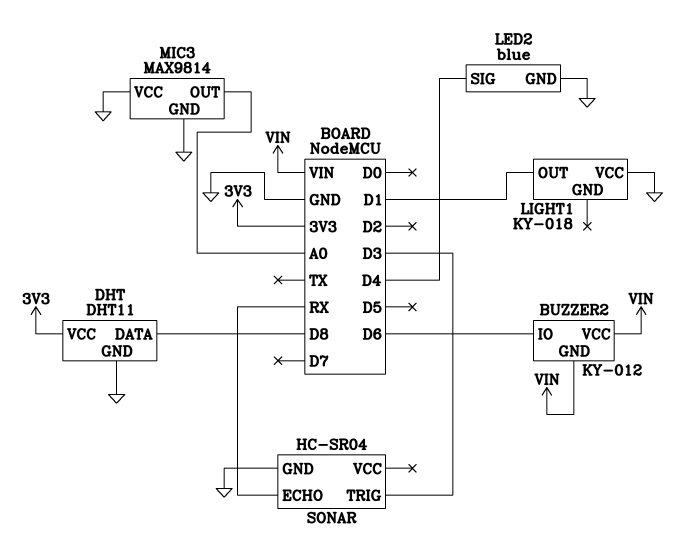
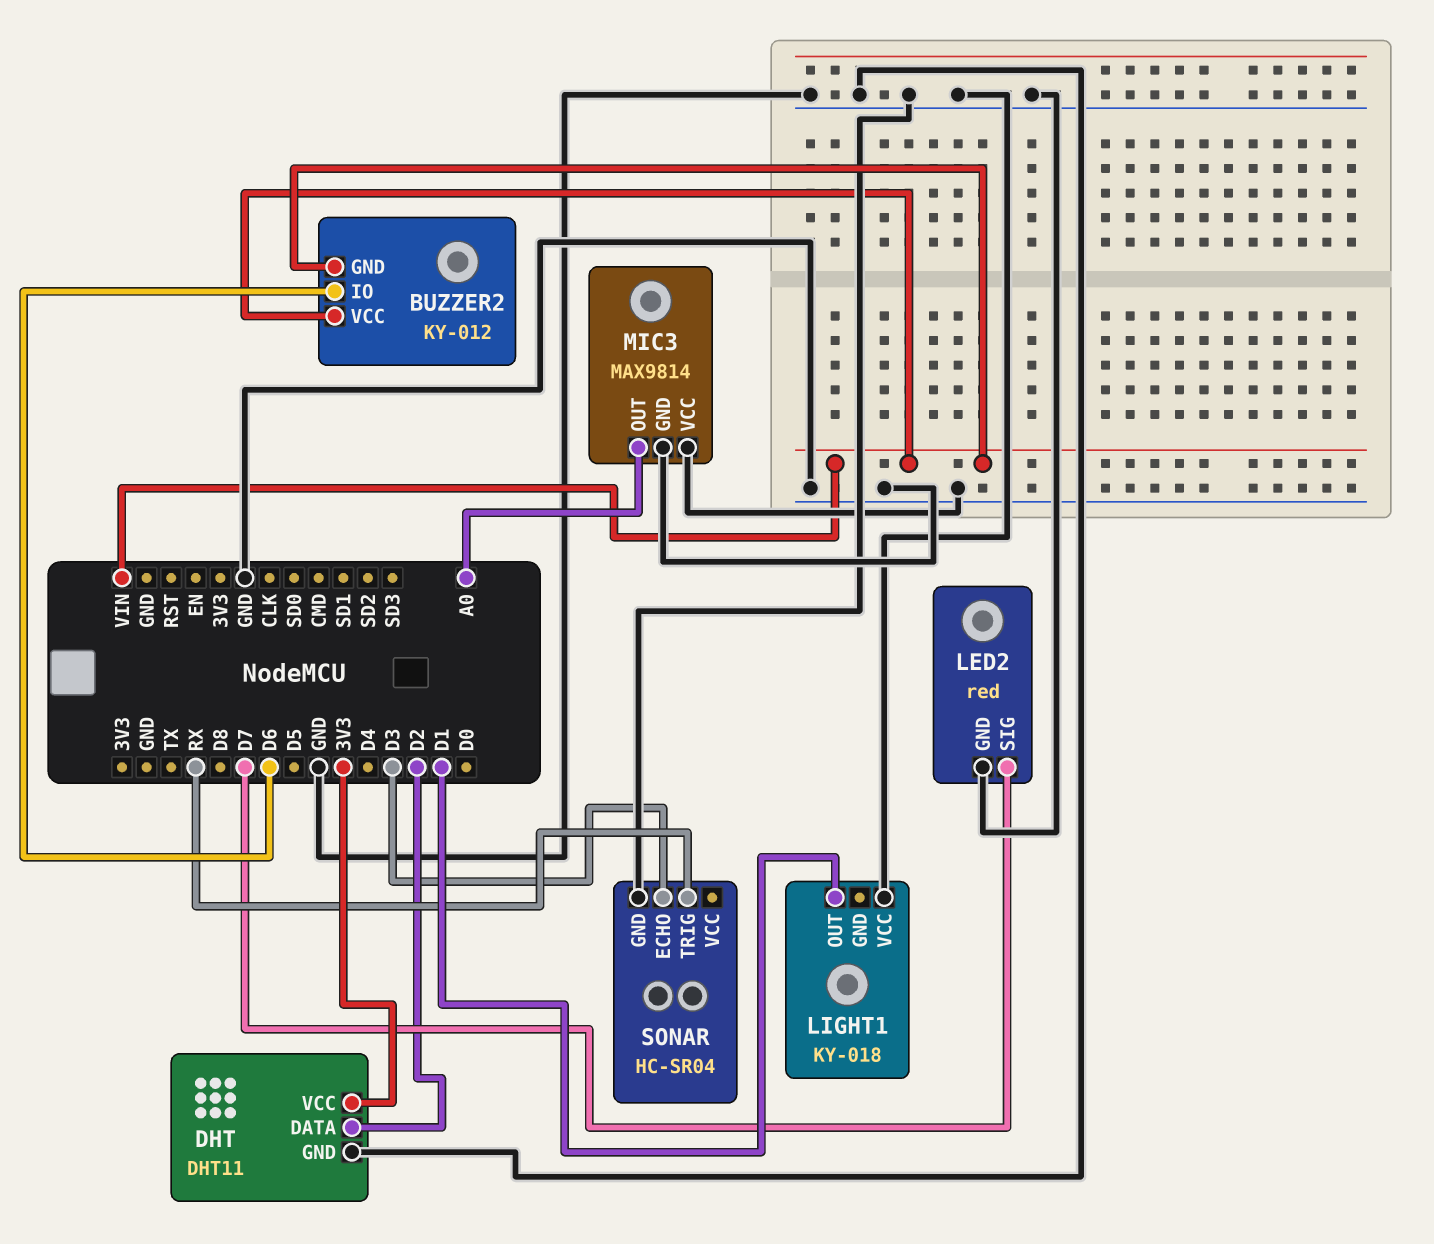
DHT pin DATA: D8 -> D2
LED2: blue -> red
LED2 pin SIG: D4 -> D7
SONAR pin ECHO: RX -> D3
SONAR pin TRIG: D3 -> RX

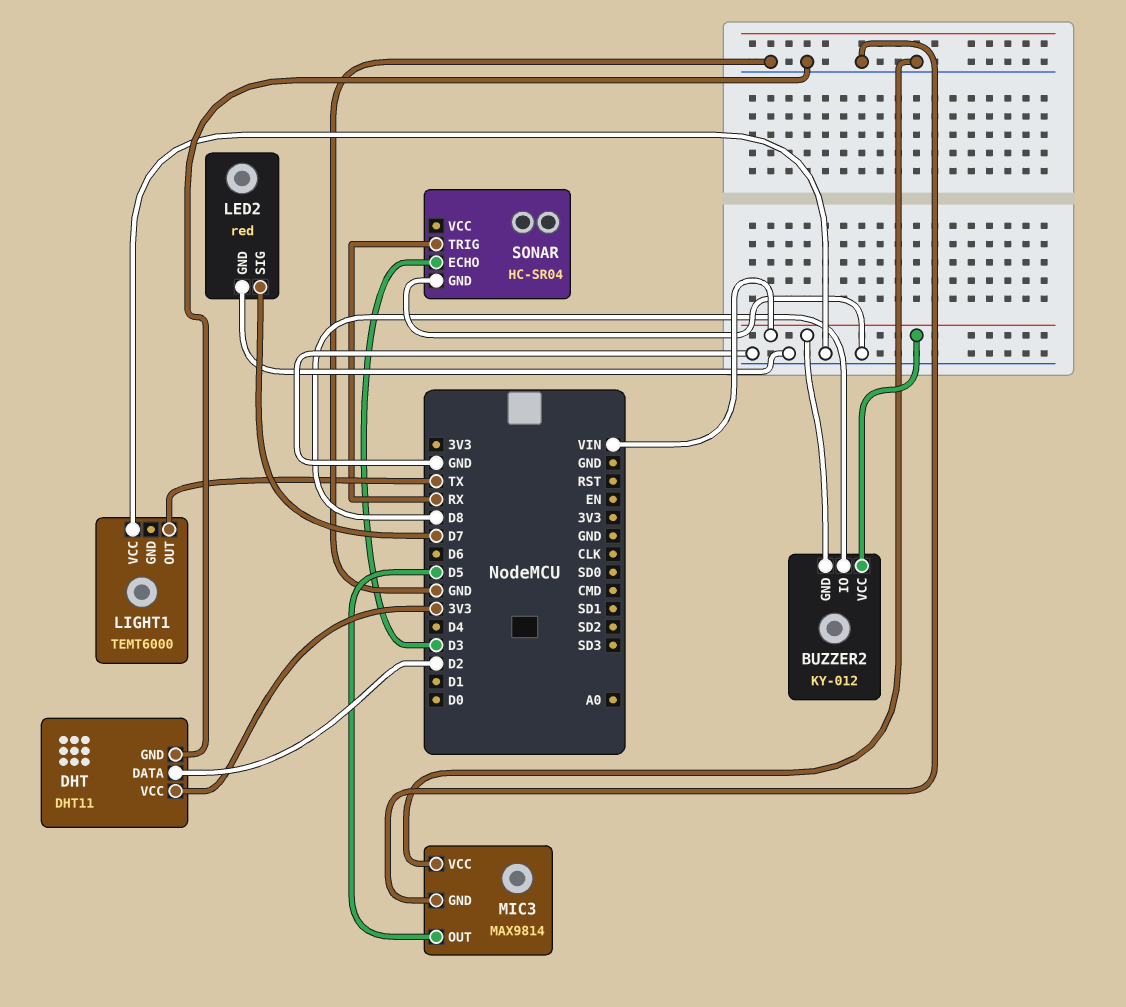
BUZZER2 pin IO: D6 -> D8
LIGHT1: KY-018 -> TEMT6000
LIGHT1 pin OUT: D1 -> TX
MIC3 pin OUT: A0 -> D5

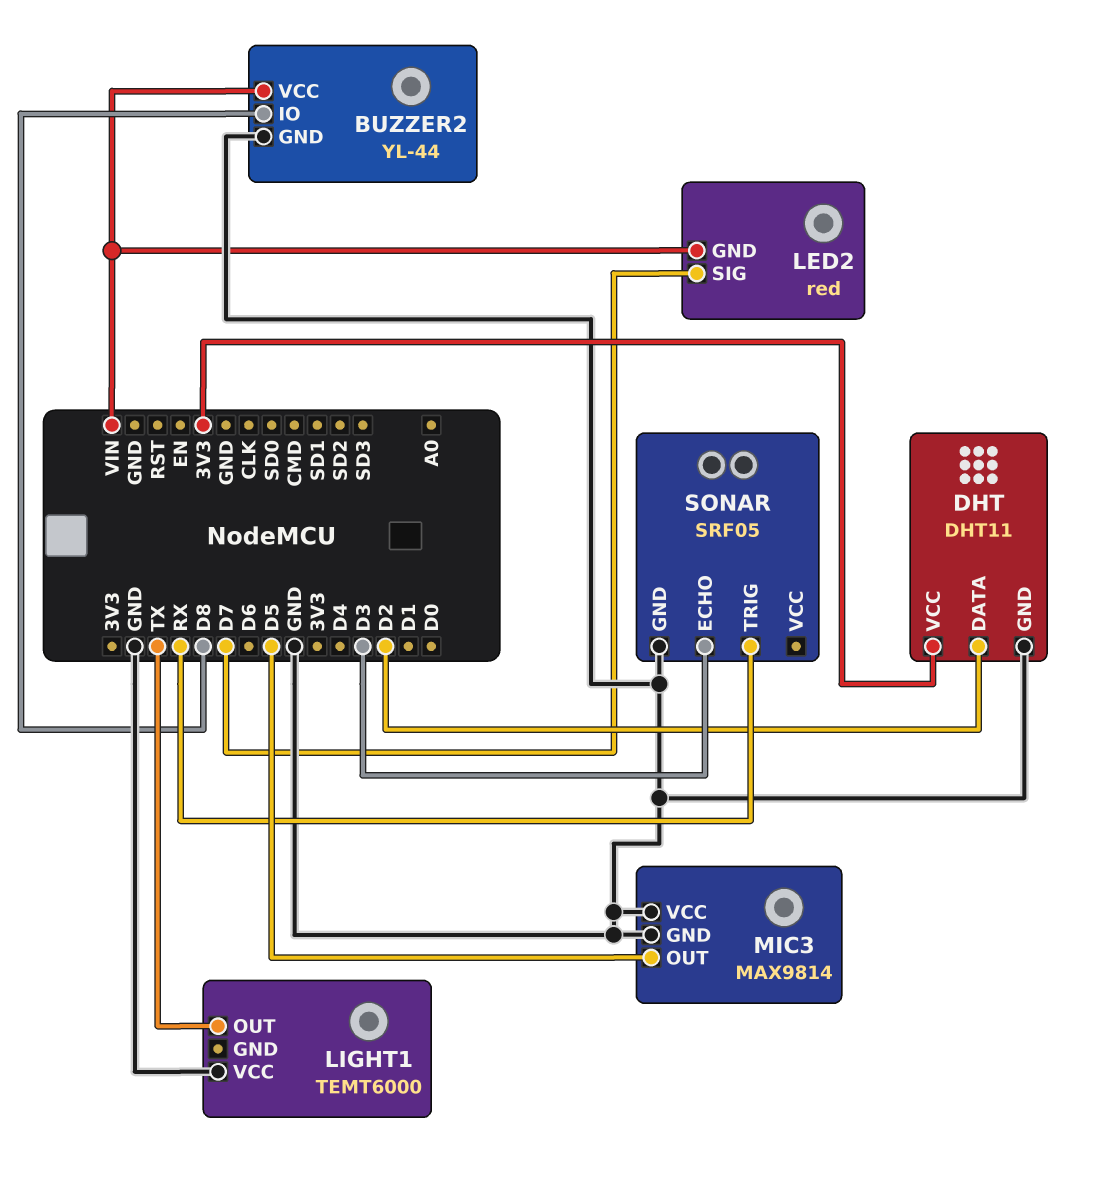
BUZZER2: KY-012 -> YL-44
BUZZER2 pin GND: VIN -> GND
LED2 pin GND: GND -> VIN
SONAR: HC-SR04 -> SRF05

